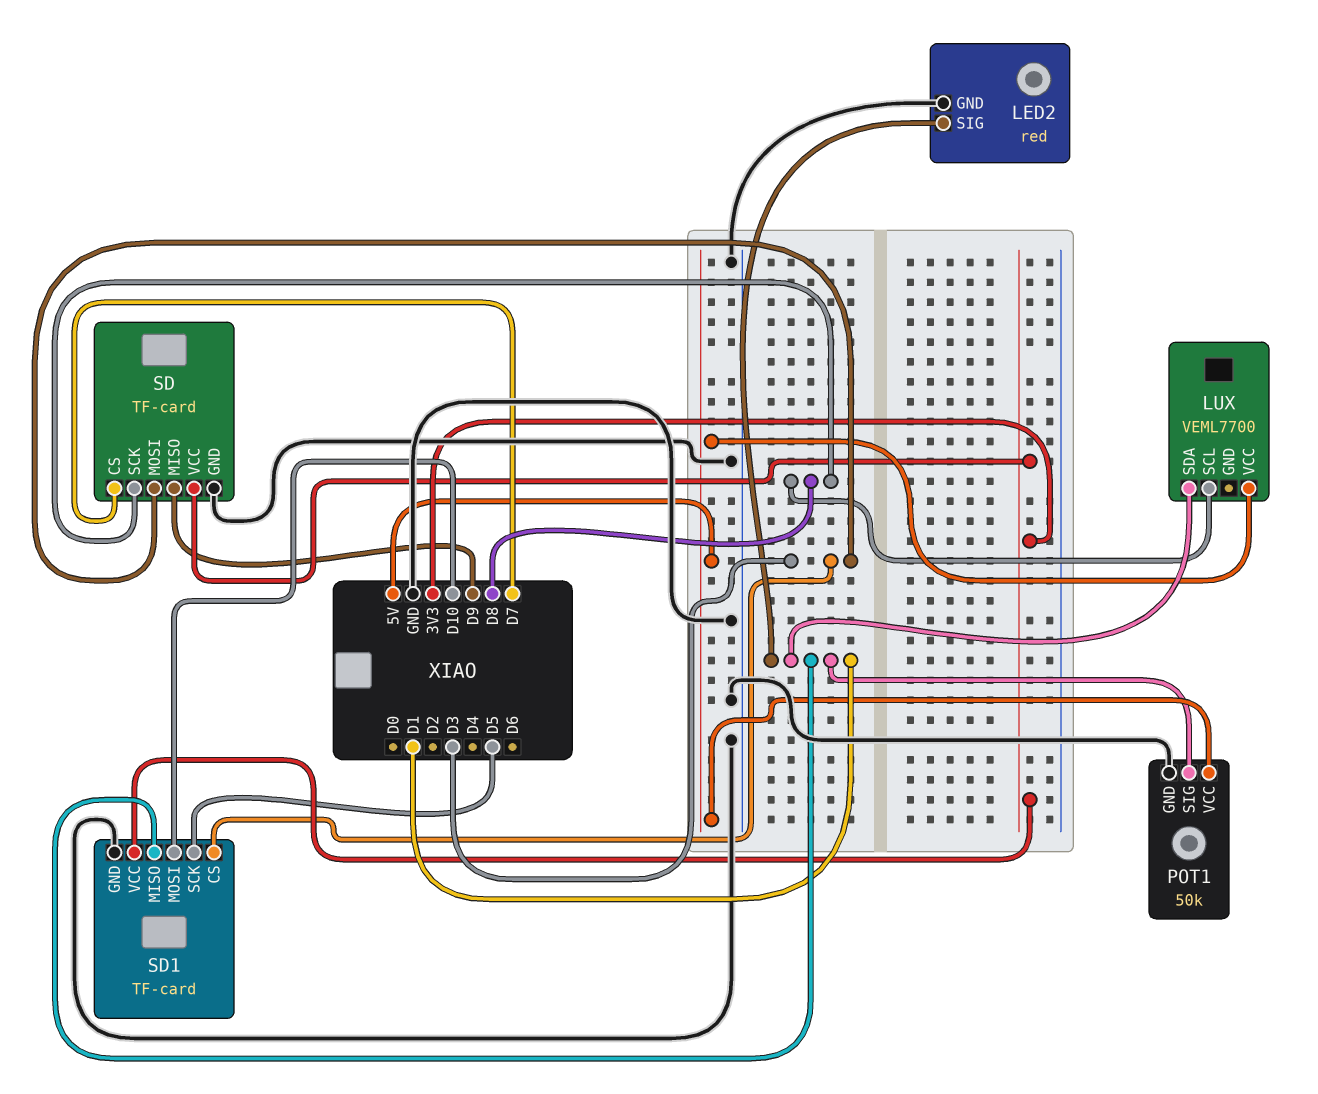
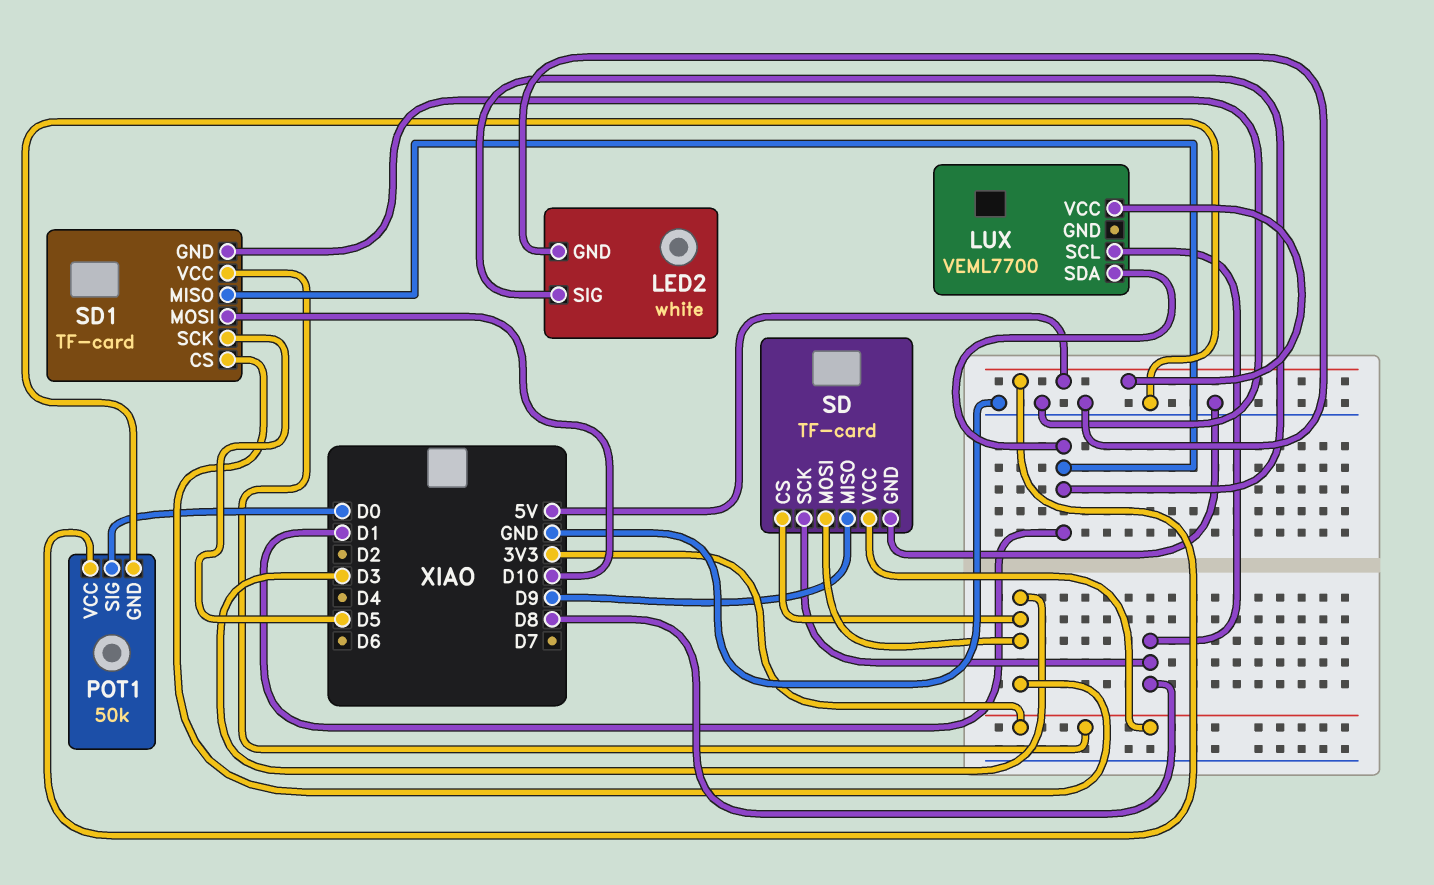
LED2: red -> white
POT1 pin SIG: D1 -> D0
SD pin CS: D7 -> D3

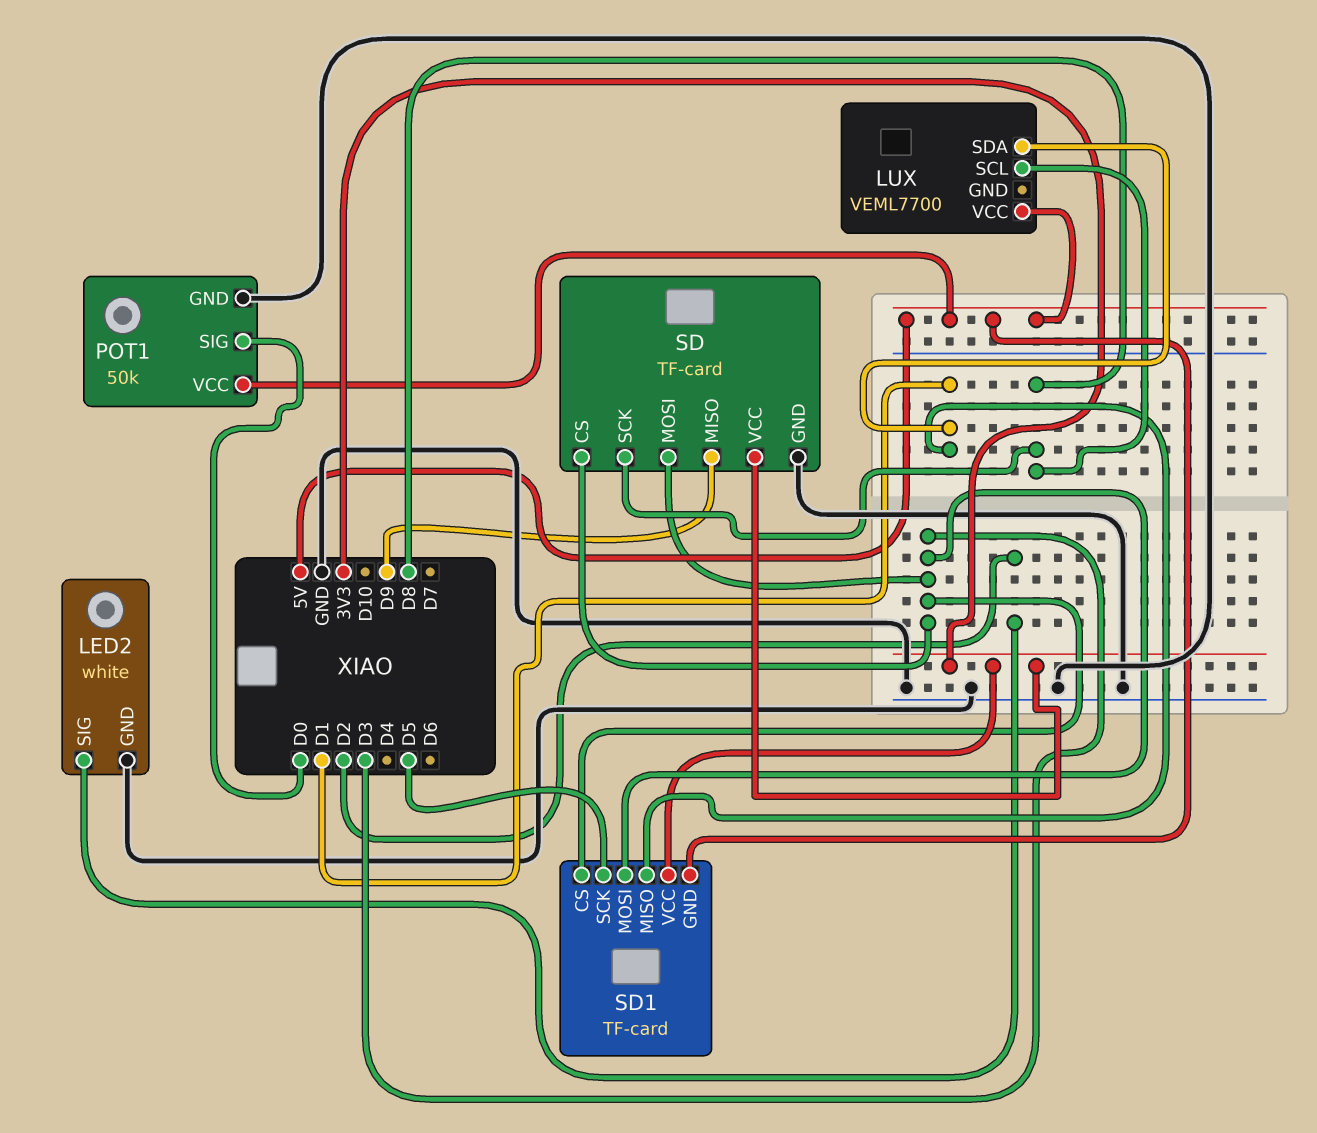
LED2 pin SIG: D1 -> D2
SD1 pin GND: GND -> 5V
SD1 pin MOSI: D10 -> D3

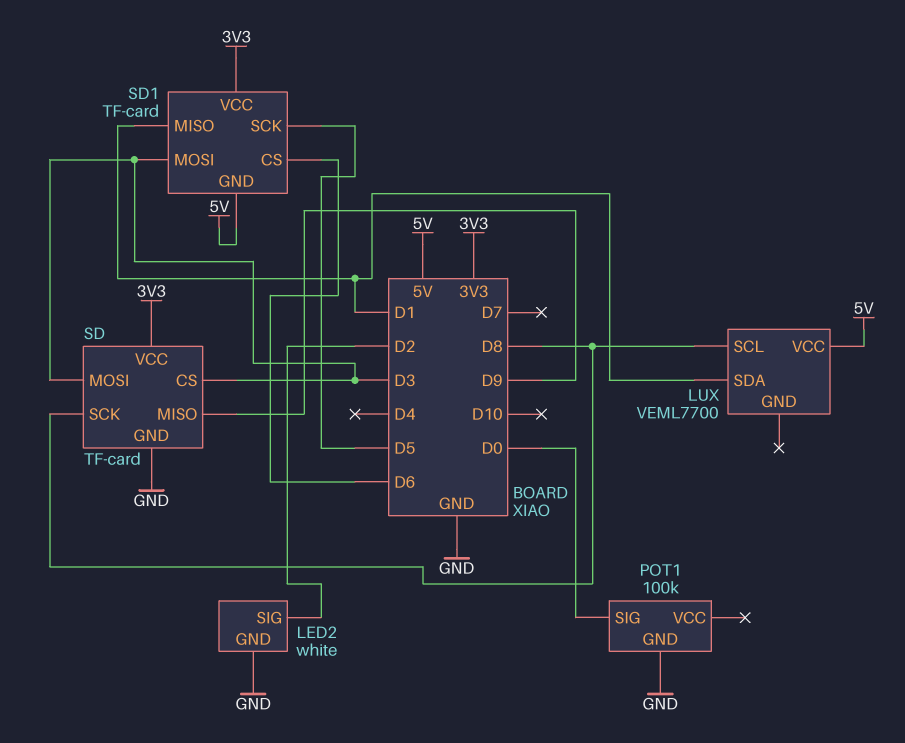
POT1: 50k -> 100k
POT1 pin VCC: 5V -> none
SD1 pin CS: D3 -> D6

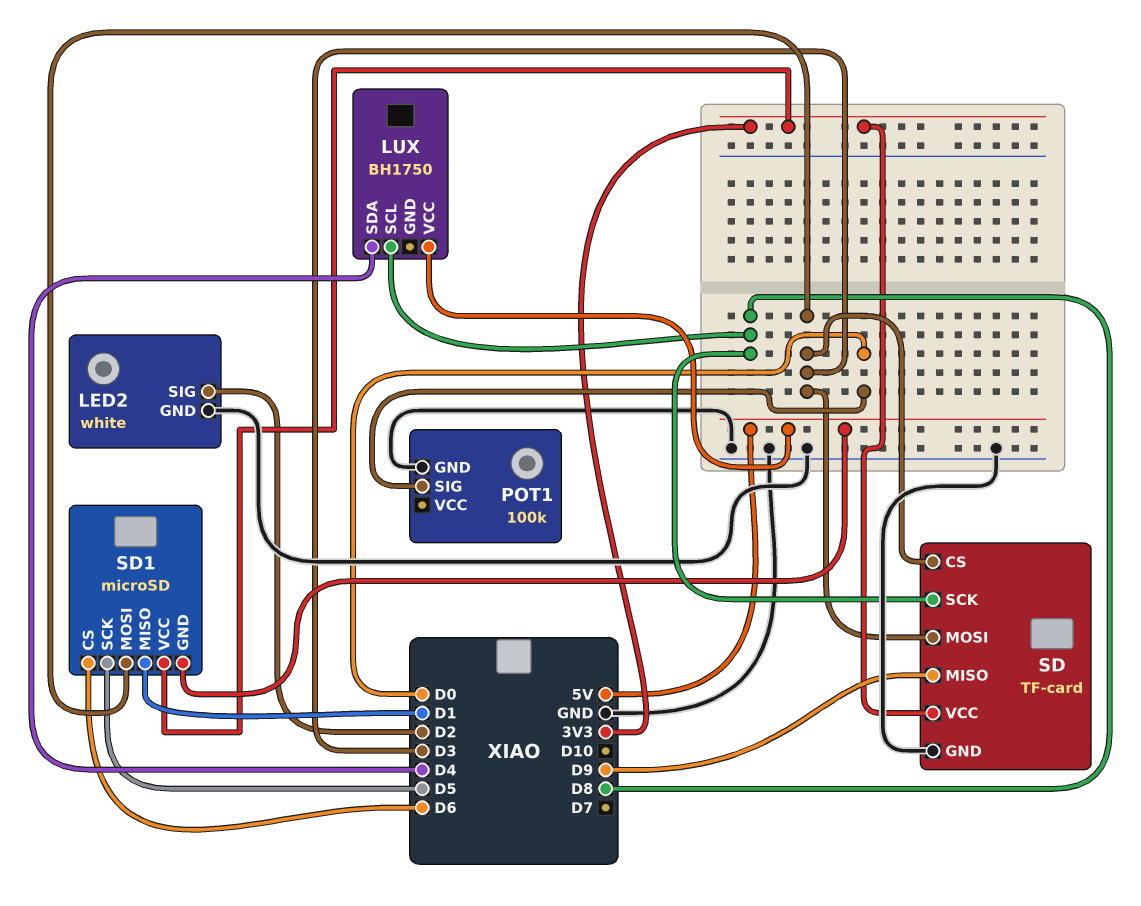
LUX: VEML7700 -> BH1750
LUX pin SDA: D1 -> D4
SD1: TF-card -> microSD

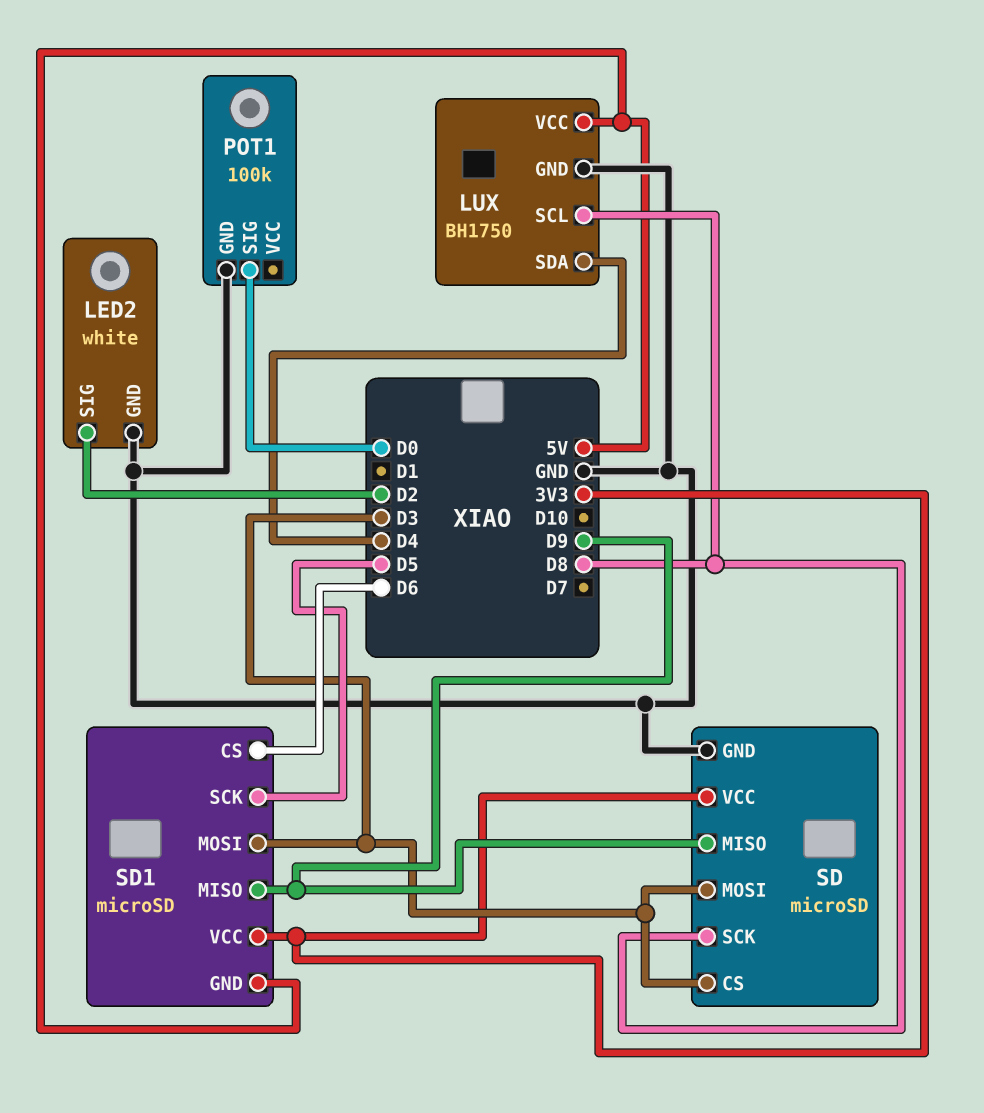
LUX pin GND: none -> GND
SD: TF-card -> microSD
SD1 pin MISO: D1 -> D9

